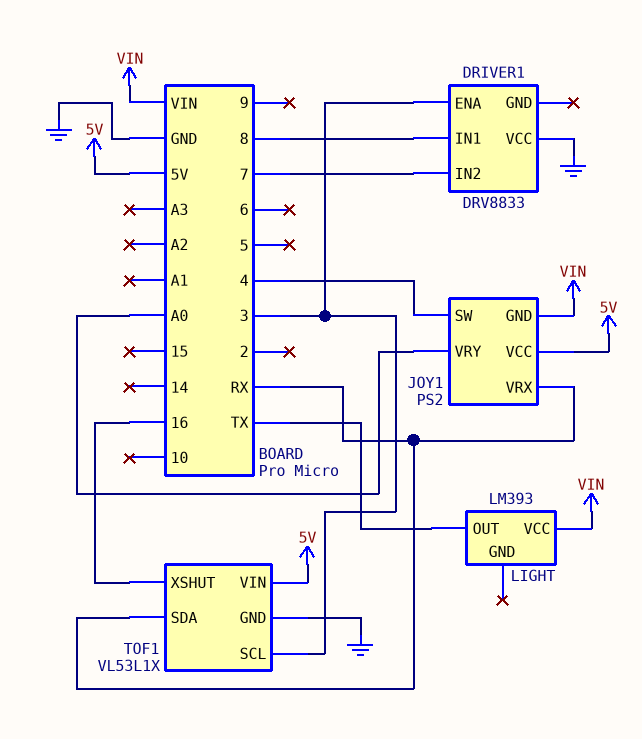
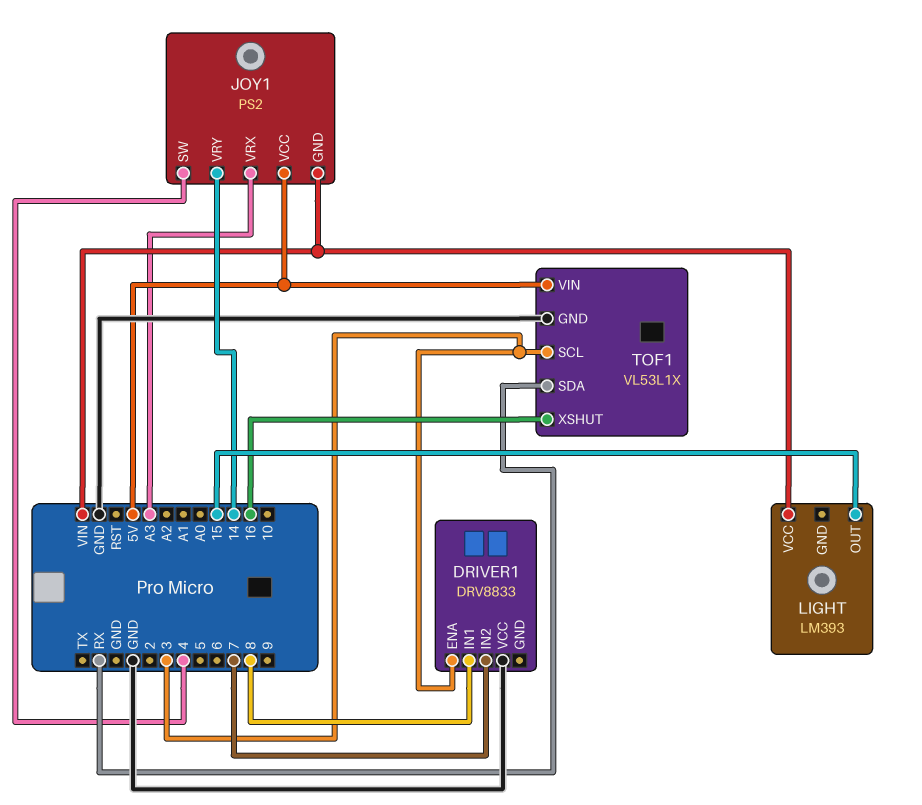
JOY1 pin VRX: RX -> A3
JOY1 pin VRY: A0 -> 14
LIGHT pin OUT: TX -> 15

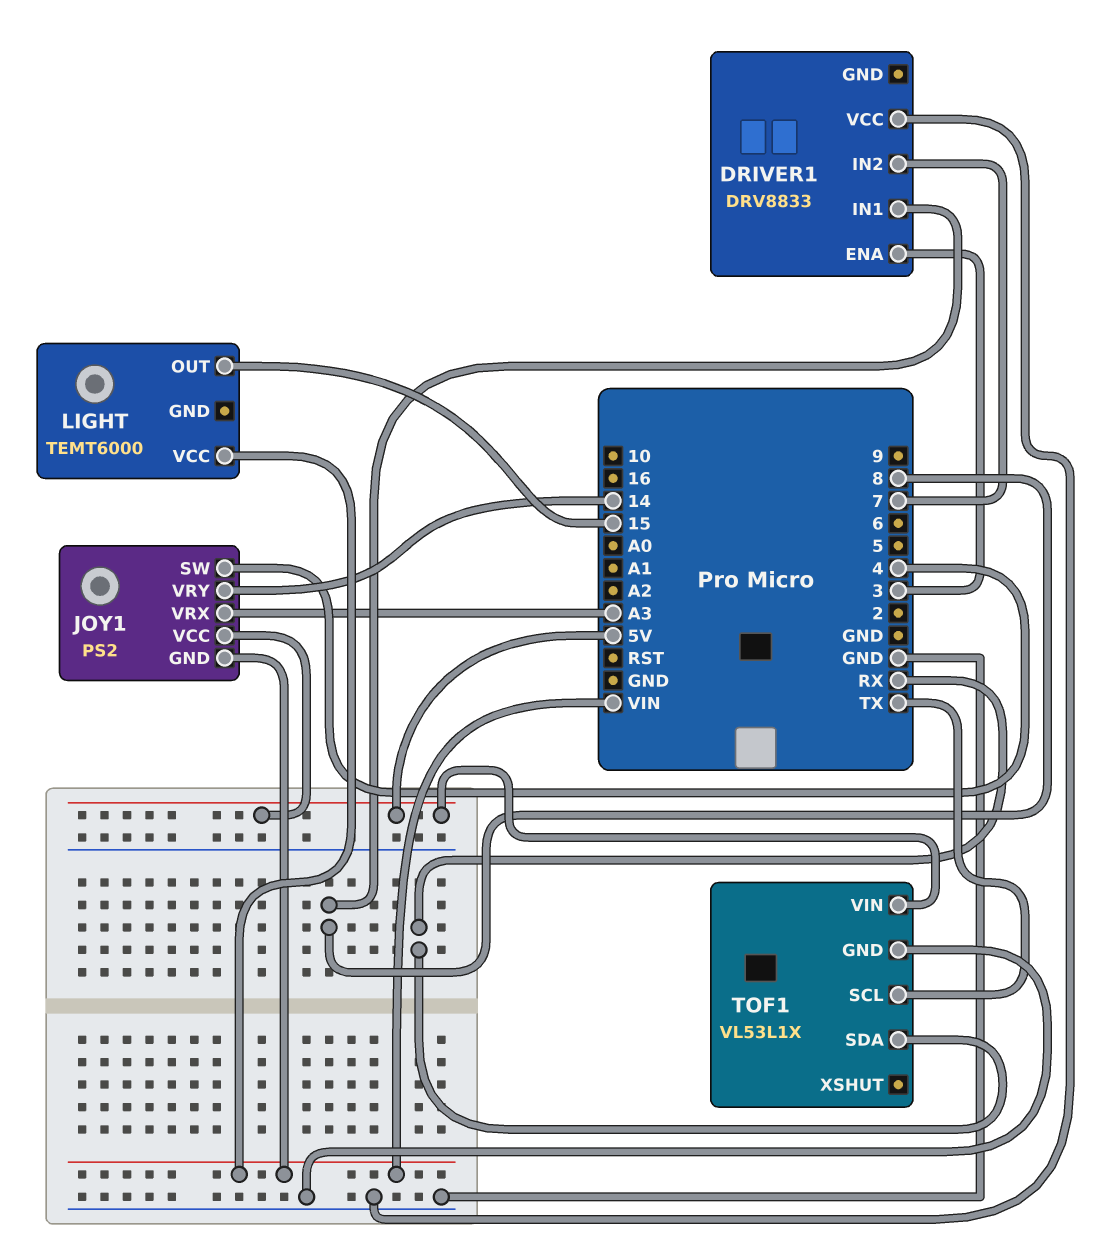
LIGHT: LM393 -> TEMT6000
TOF1 pin SCL: 3 -> TX
TOF1 pin XSHUT: 16 -> none

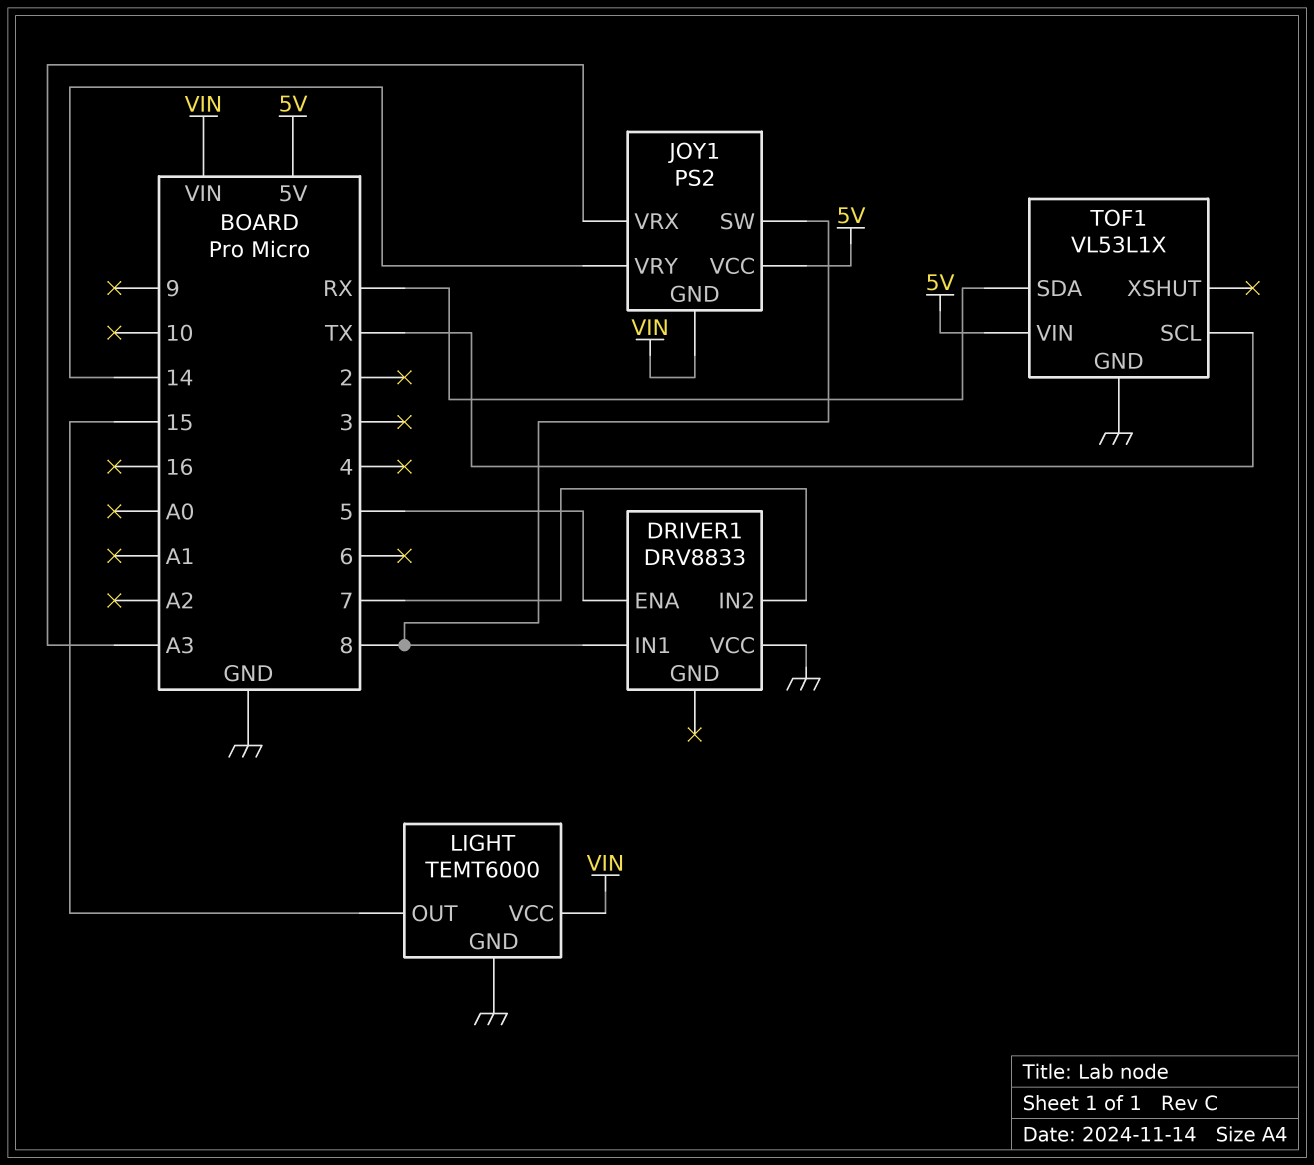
DRIVER1 pin ENA: 3 -> 5
JOY1 pin SW: 4 -> 8
LIGHT pin GND: none -> GND

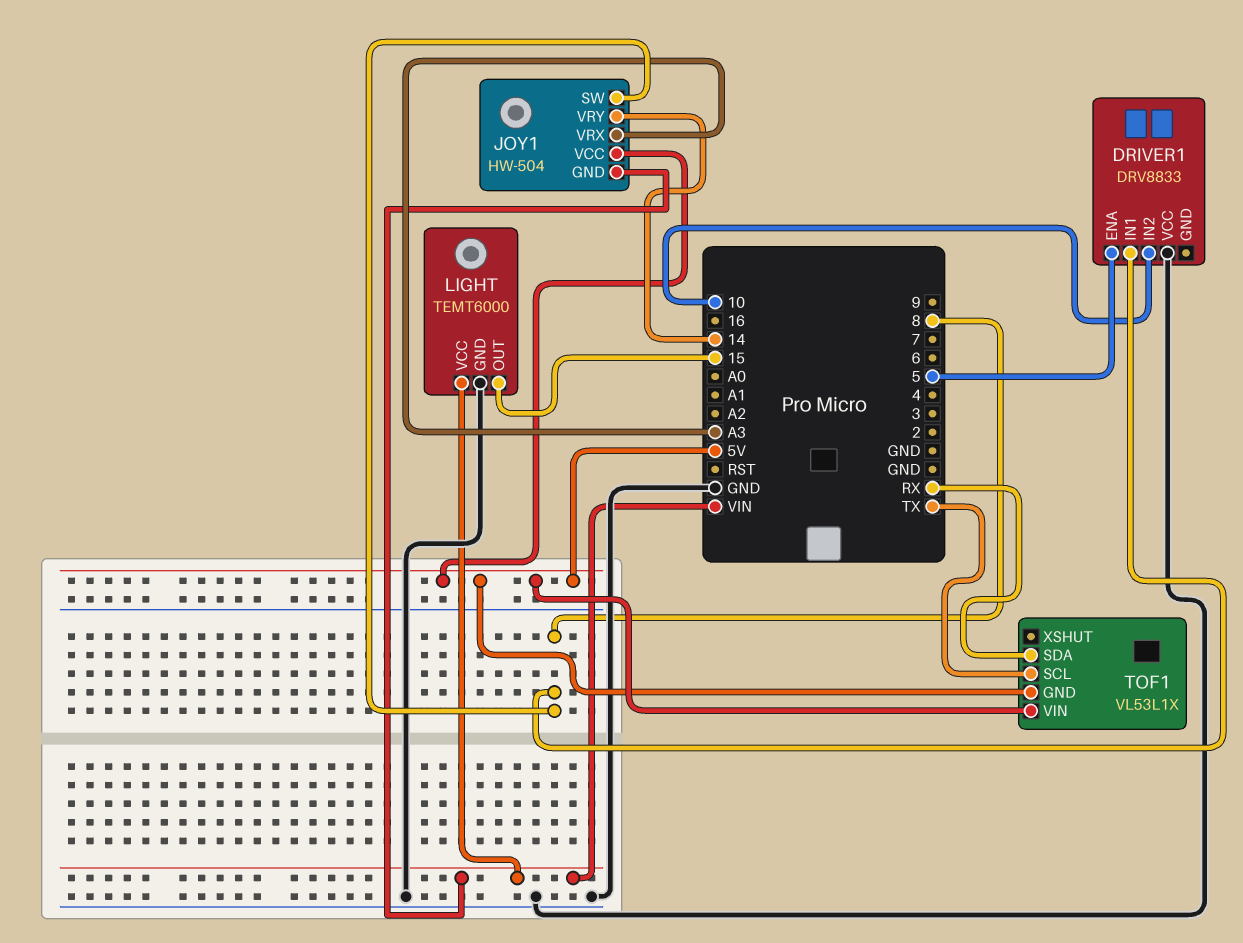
DRIVER1 pin IN2: 7 -> 10
JOY1: PS2 -> HW-504
TOF1 pin GND: GND -> 5V

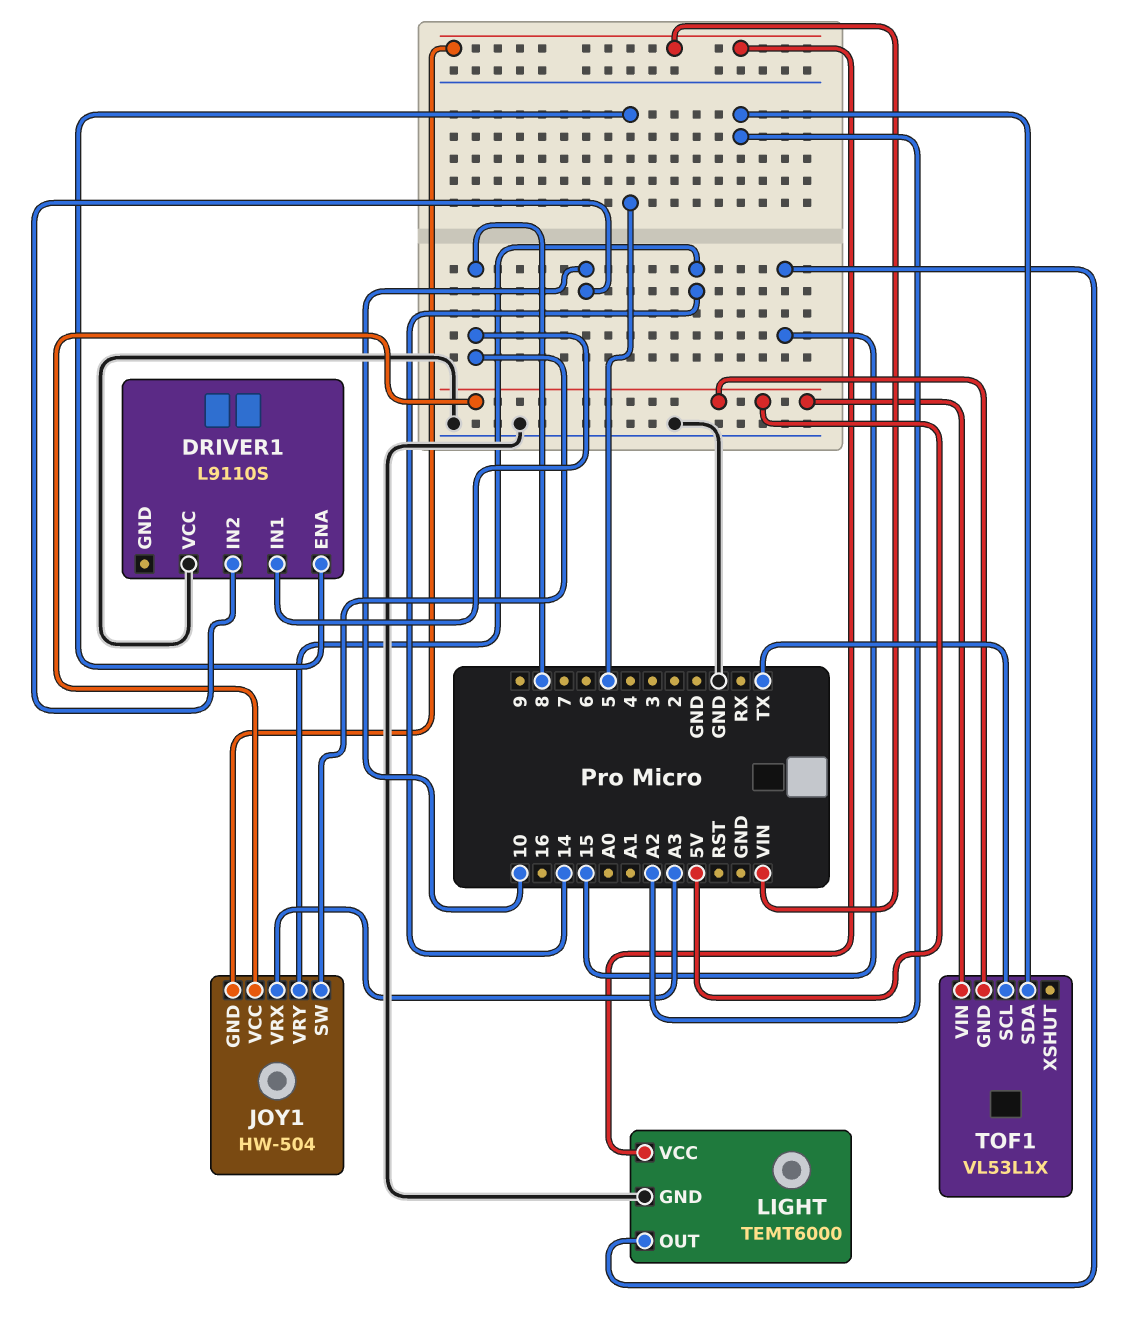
DRIVER1: DRV8833 -> L9110S
TOF1 pin SDA: RX -> A2

